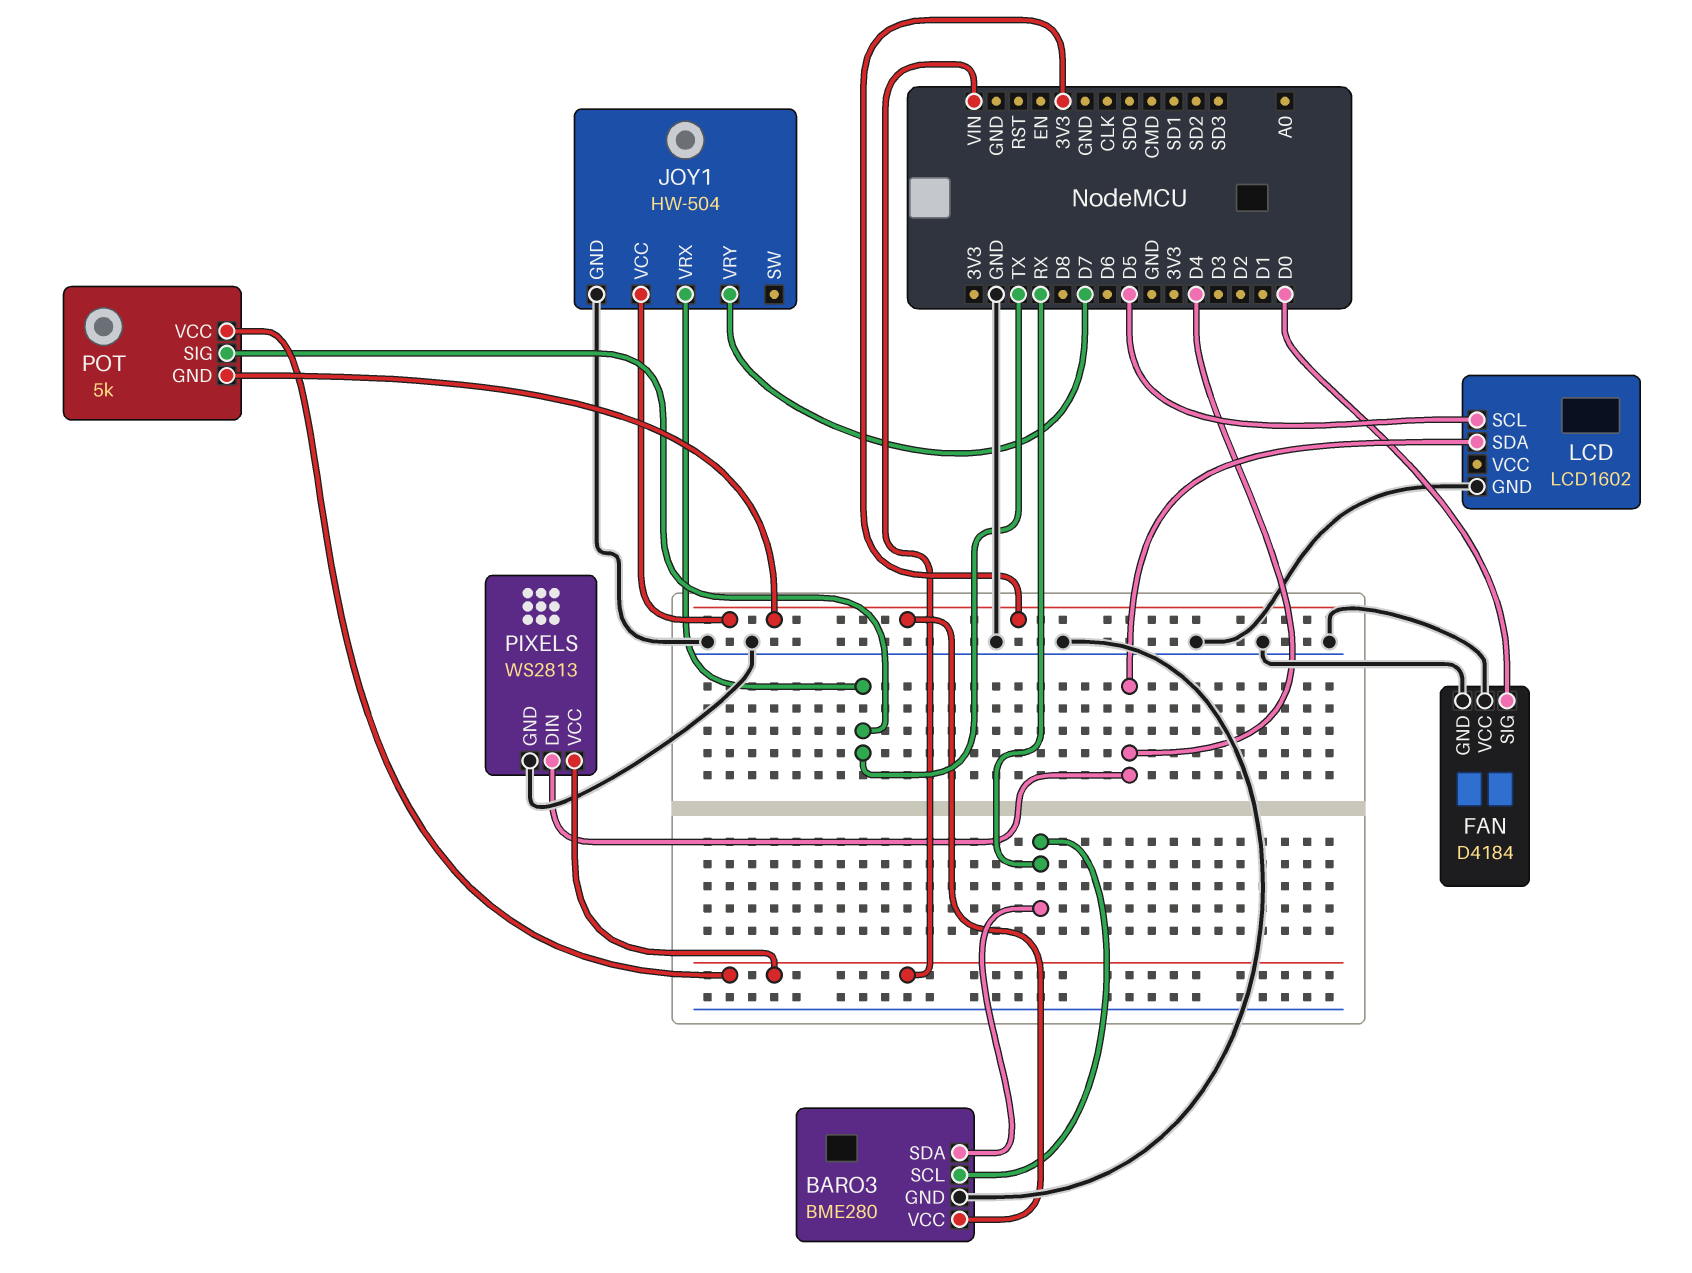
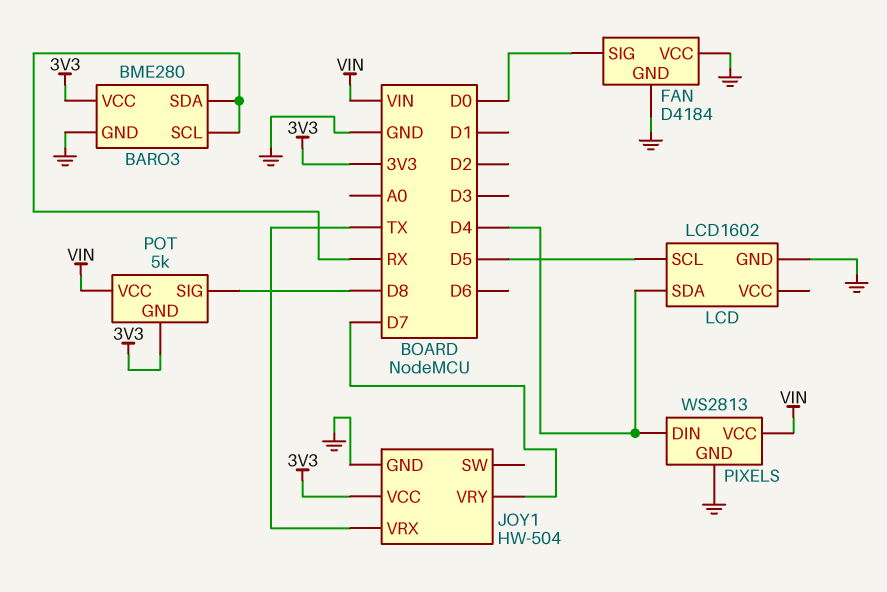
POT pin SIG: TX -> D8

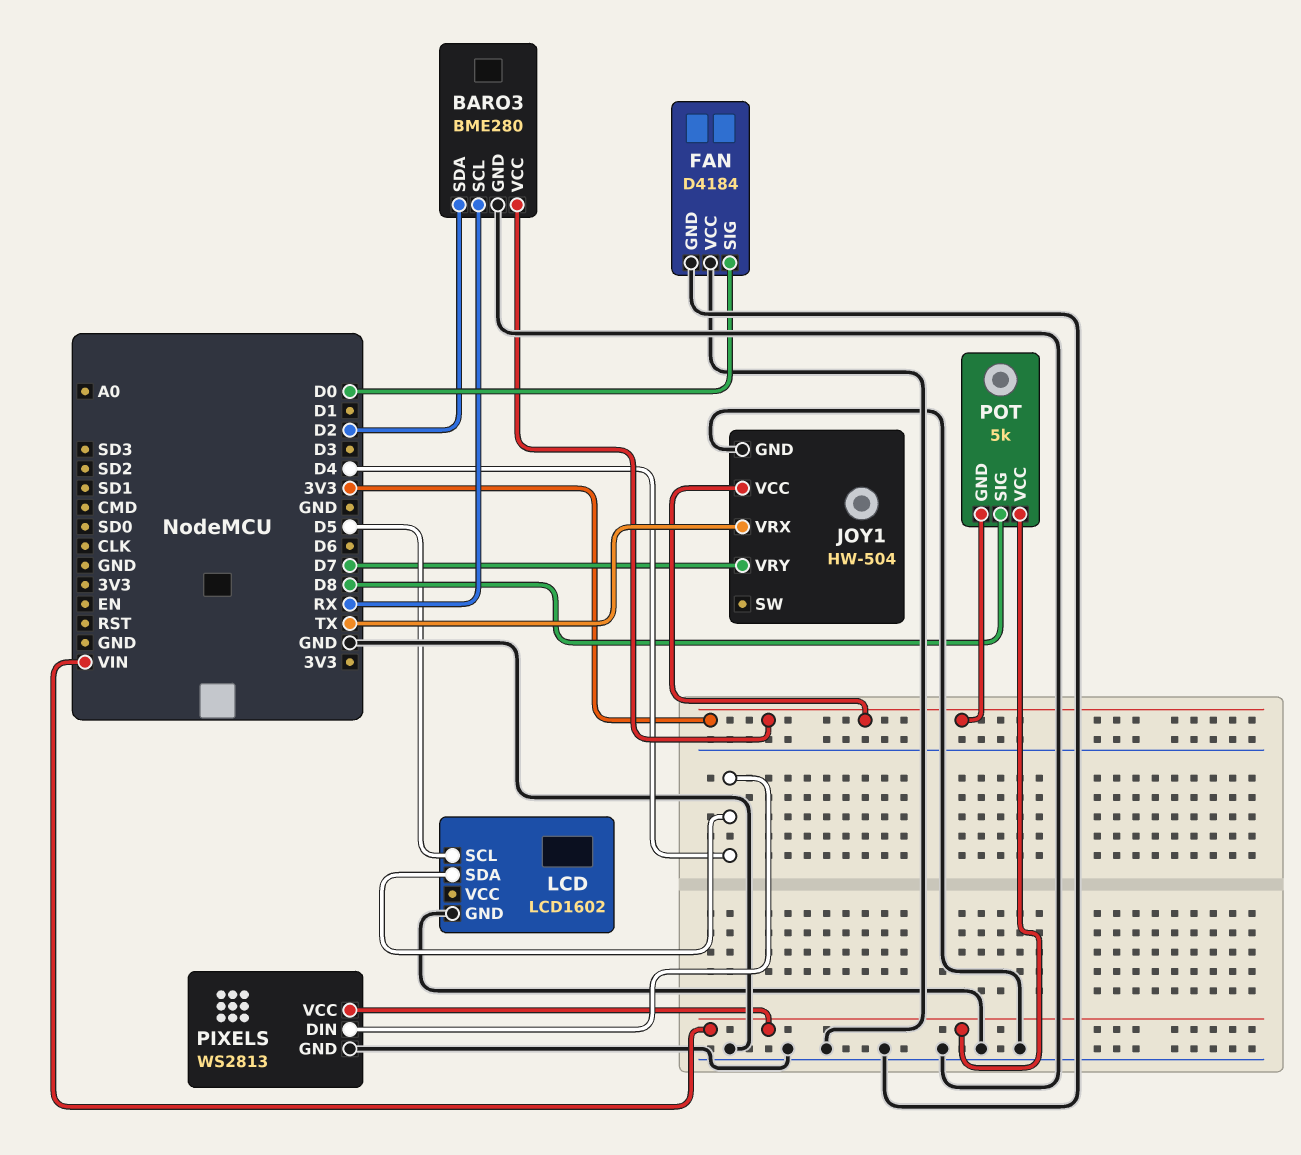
BARO3 pin SDA: RX -> D2

